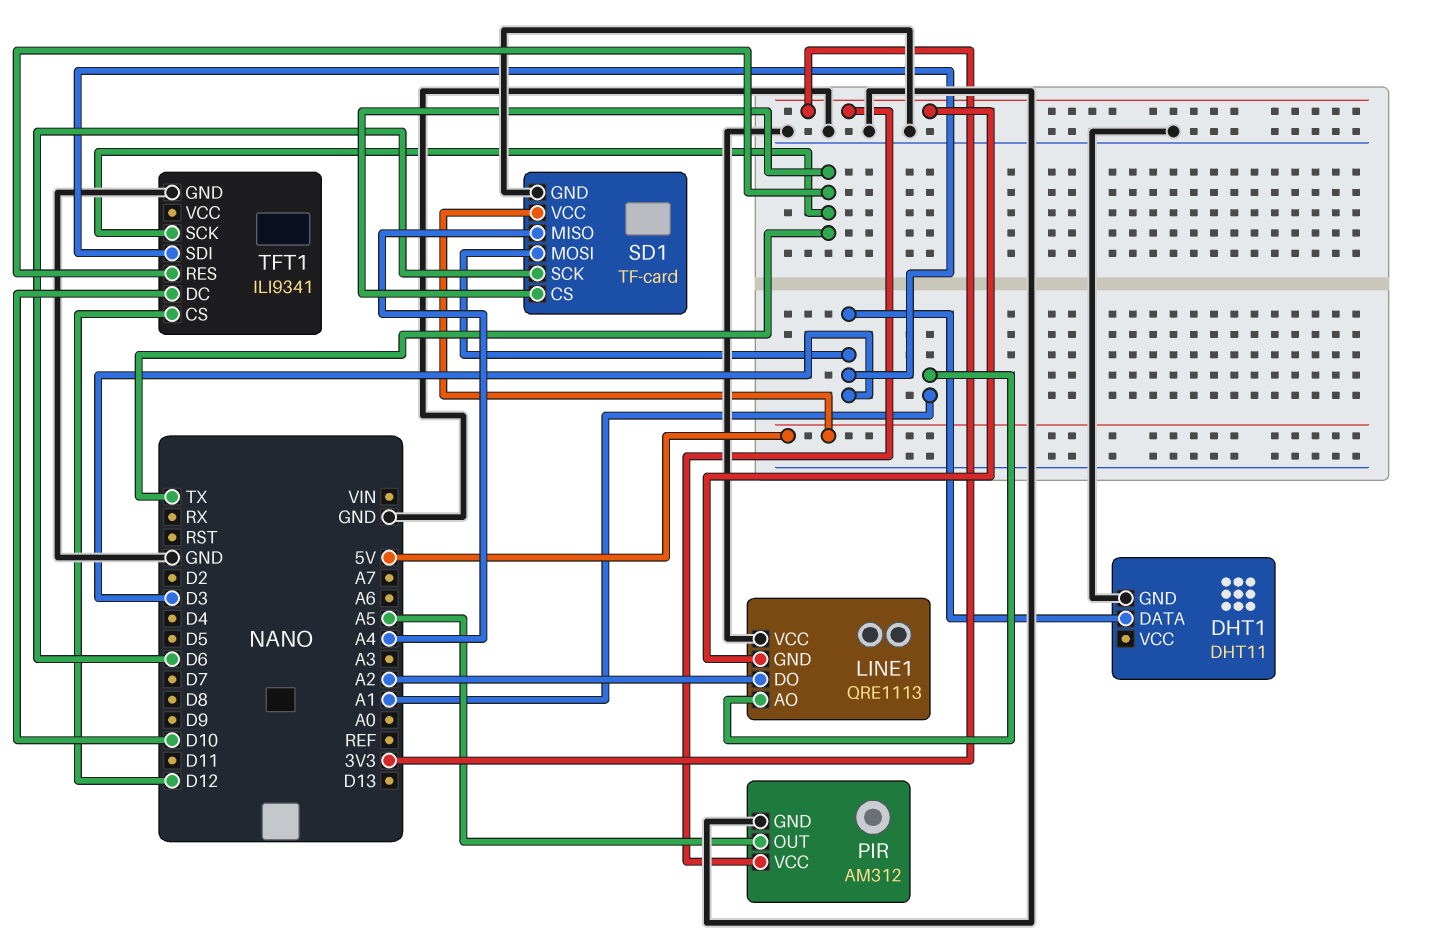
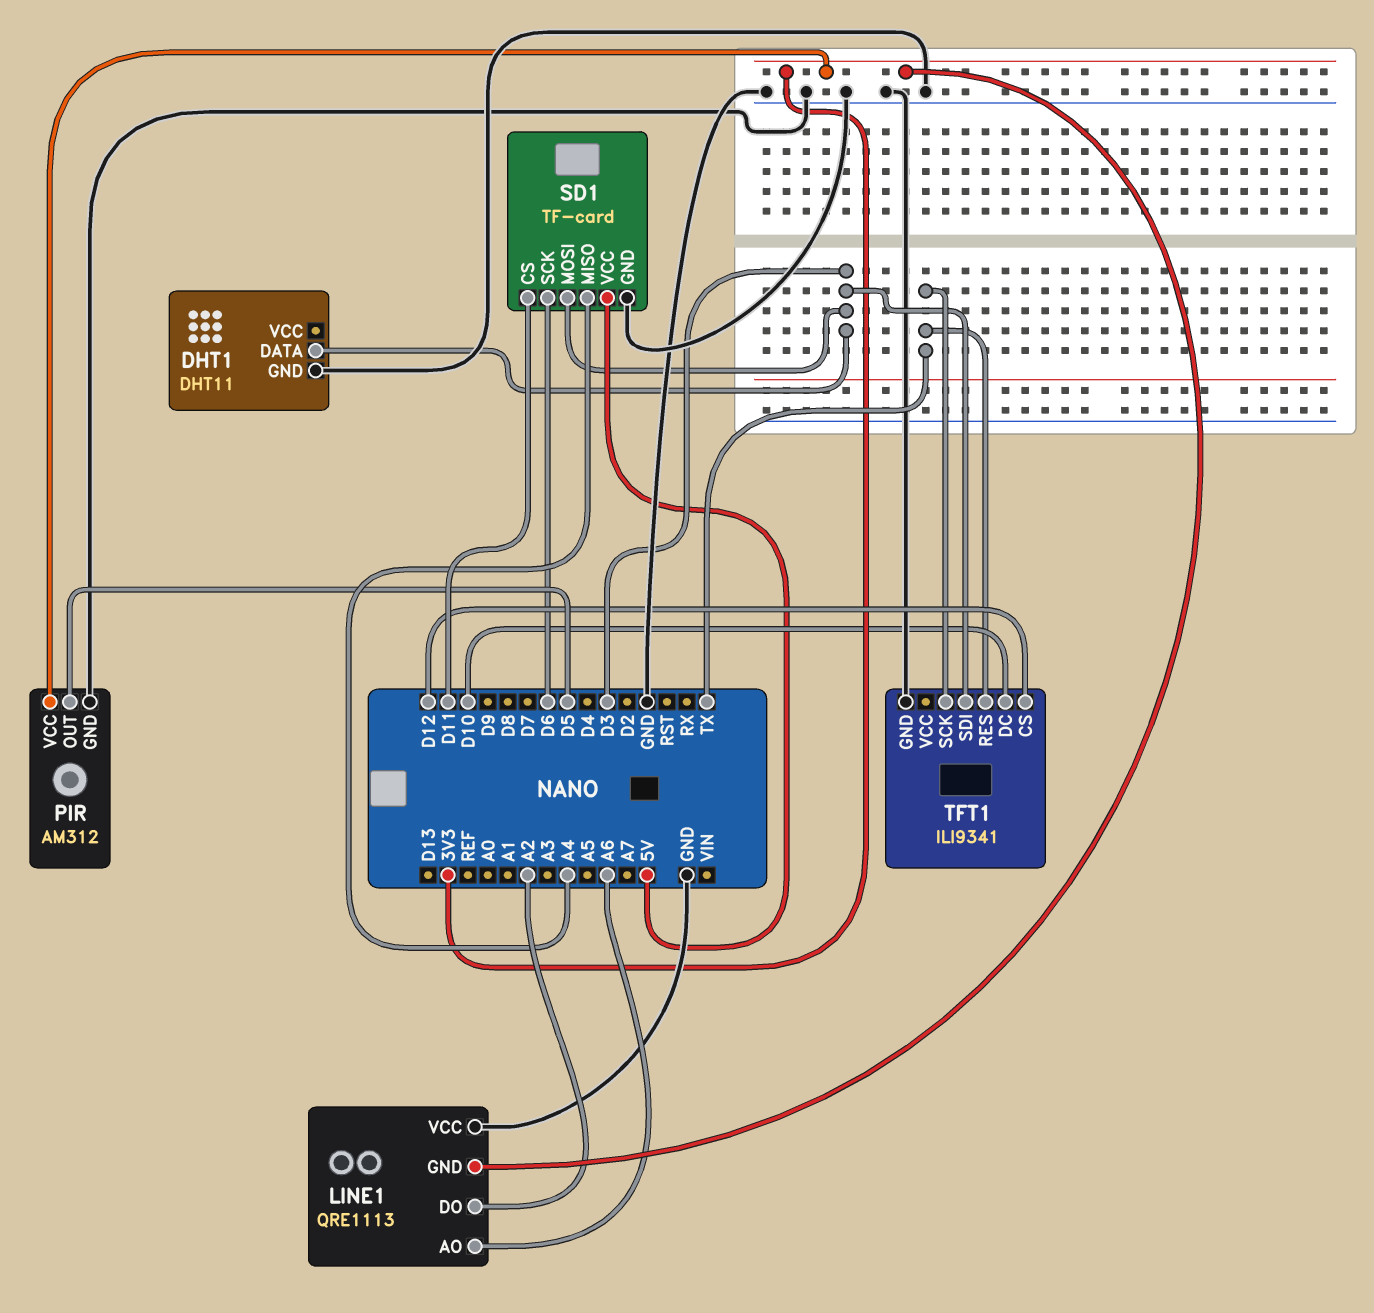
LINE1 pin AO: A1 -> A6
PIR pin OUT: A5 -> D5
SD1 pin CS: TX -> D11

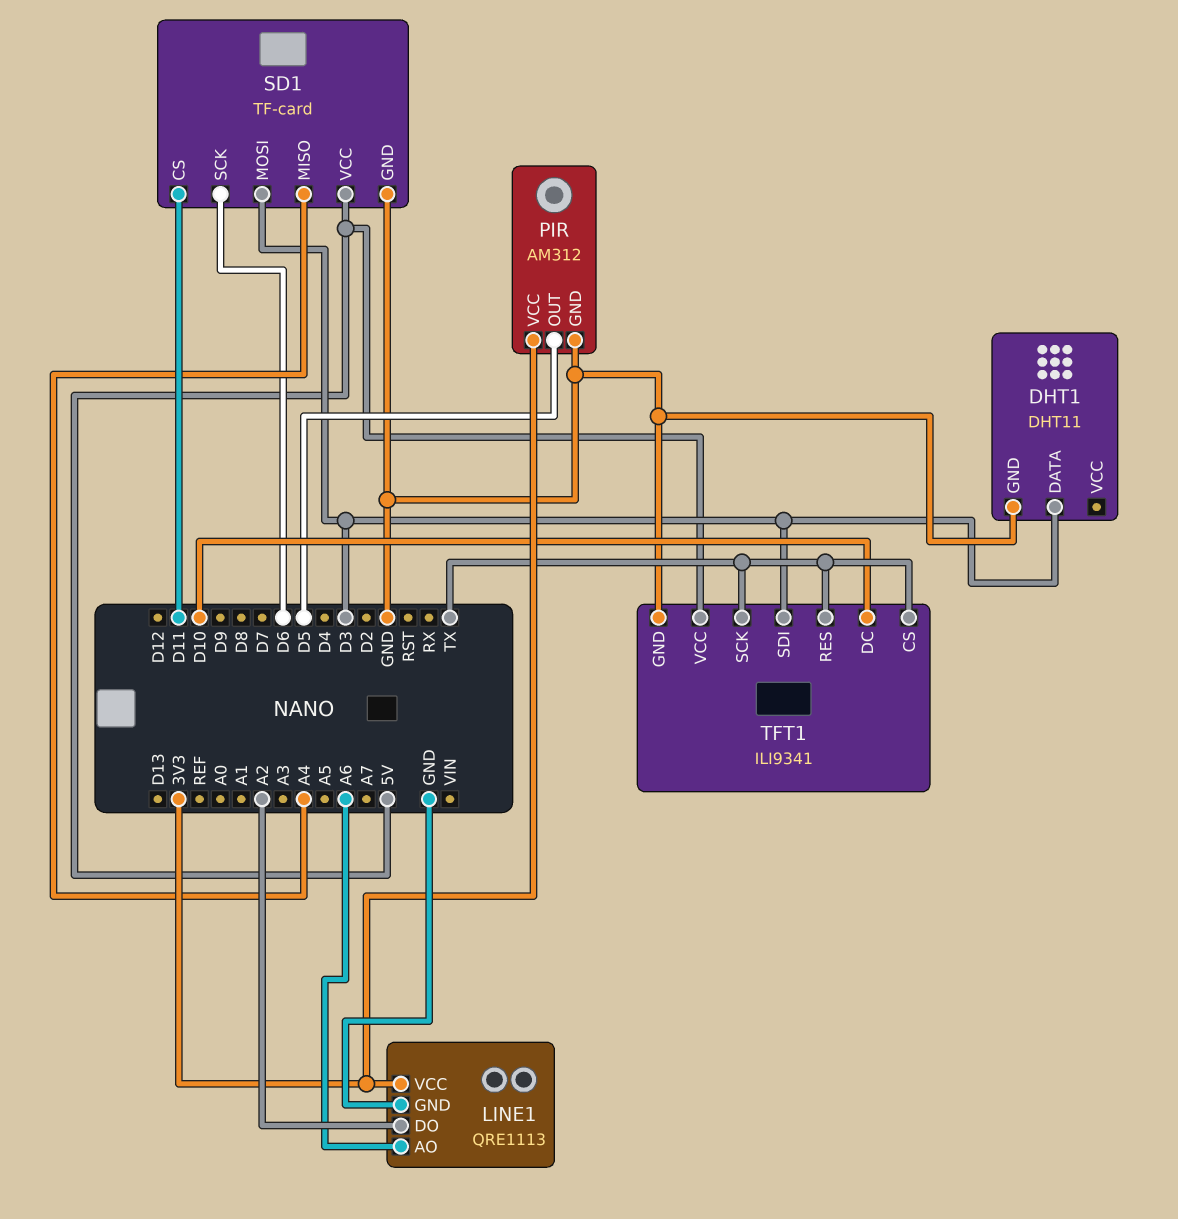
LINE1 pin GND: 3V3 -> GND
LINE1 pin VCC: GND -> 3V3
TFT1 pin CS: D12 -> TX
TFT1 pin VCC: none -> 5V

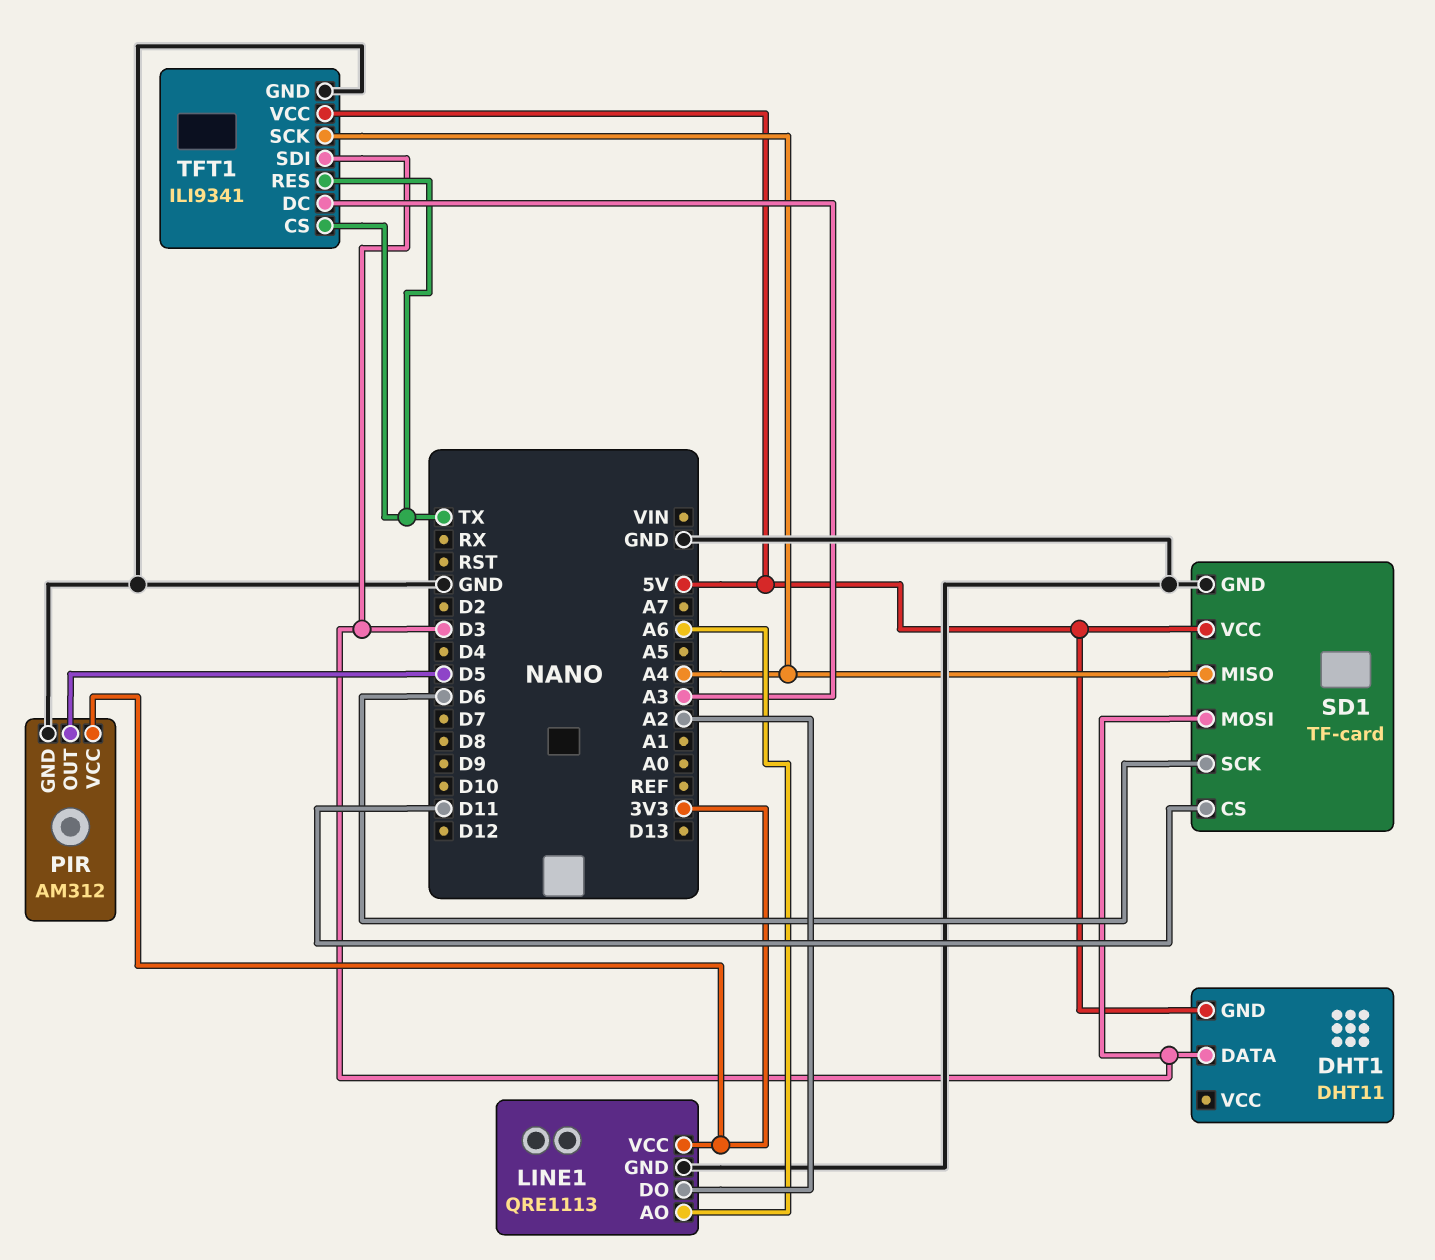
DHT1 pin GND: GND -> 5V
TFT1 pin DC: D10 -> A3
TFT1 pin SCK: TX -> A4

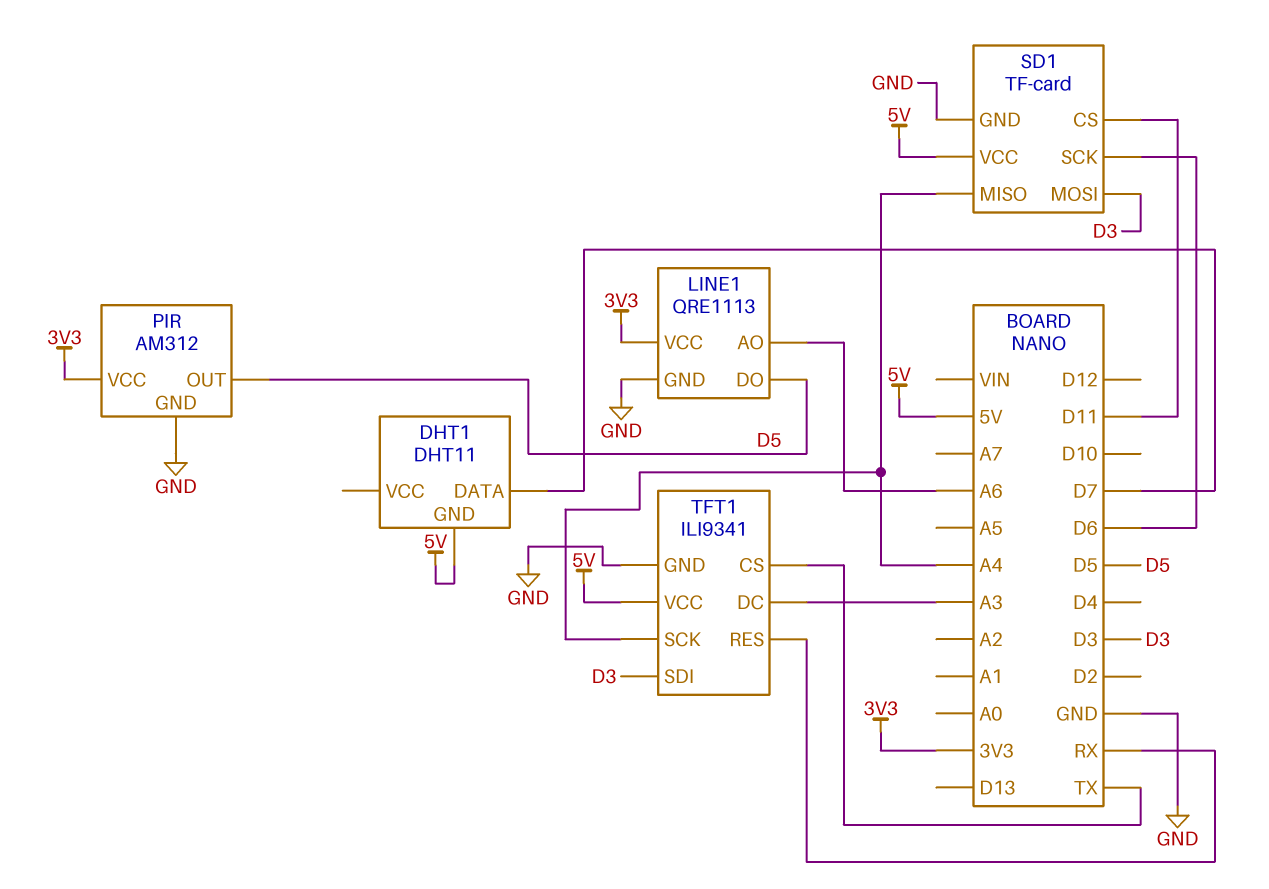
DHT1 pin DATA: D3 -> D7
LINE1 pin DO: A2 -> D5
TFT1 pin RES: TX -> RX

